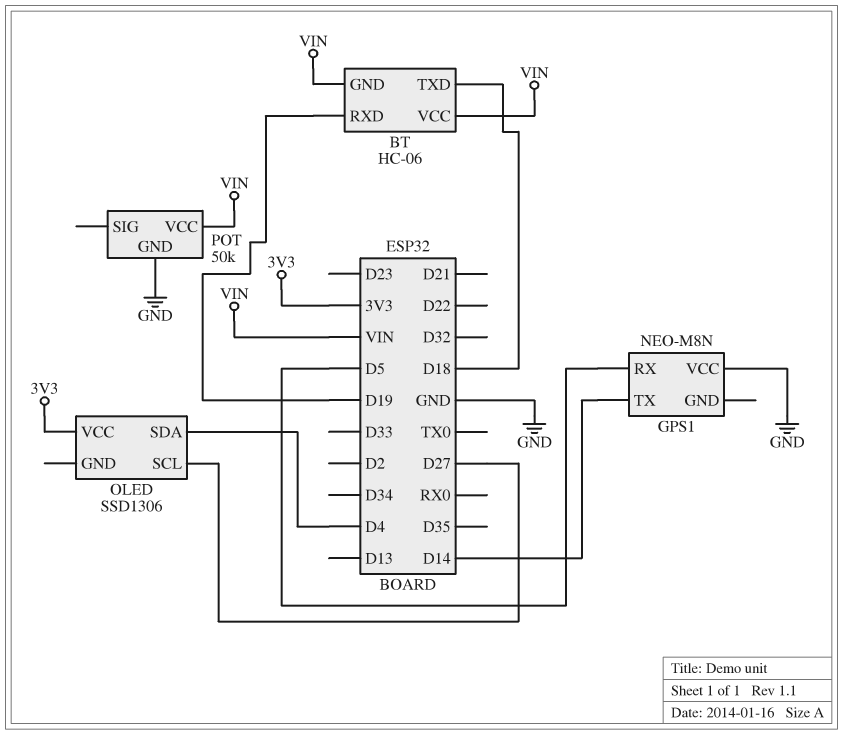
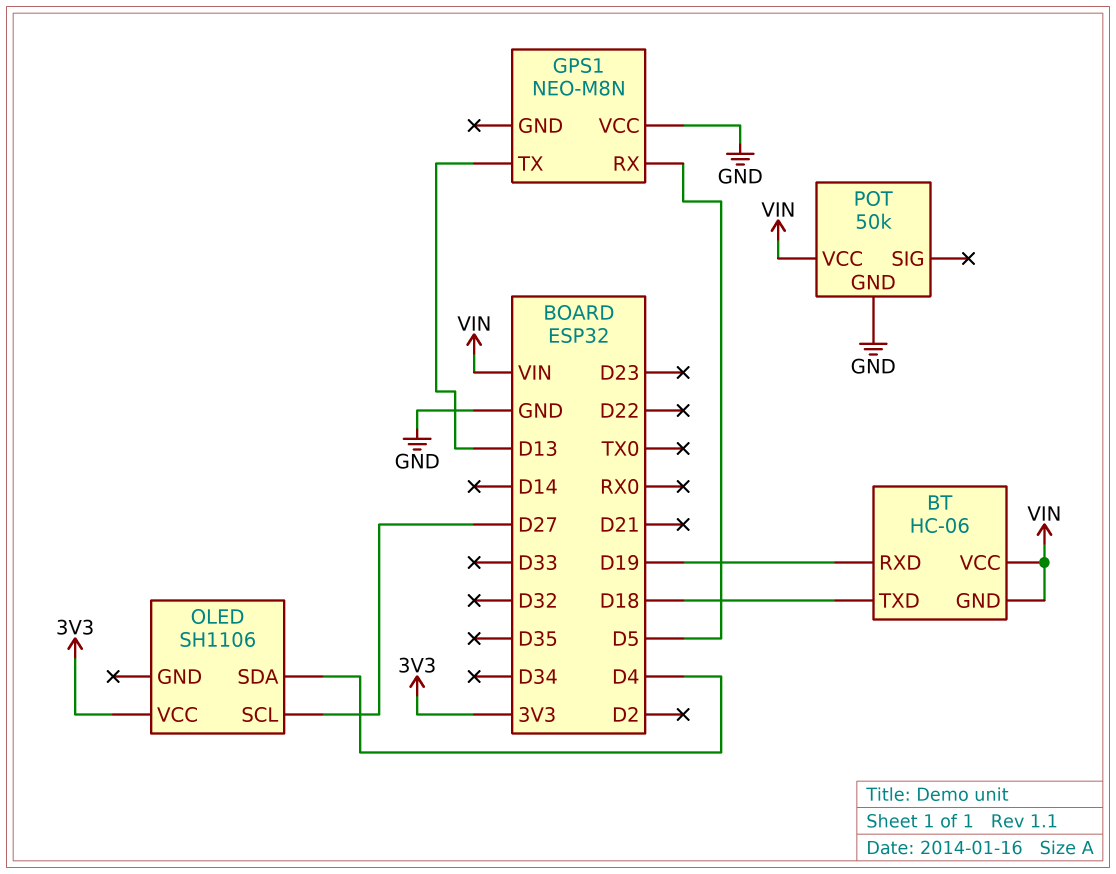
GPS1 pin TX: D14 -> D13
OLED: SSD1306 -> SH1106

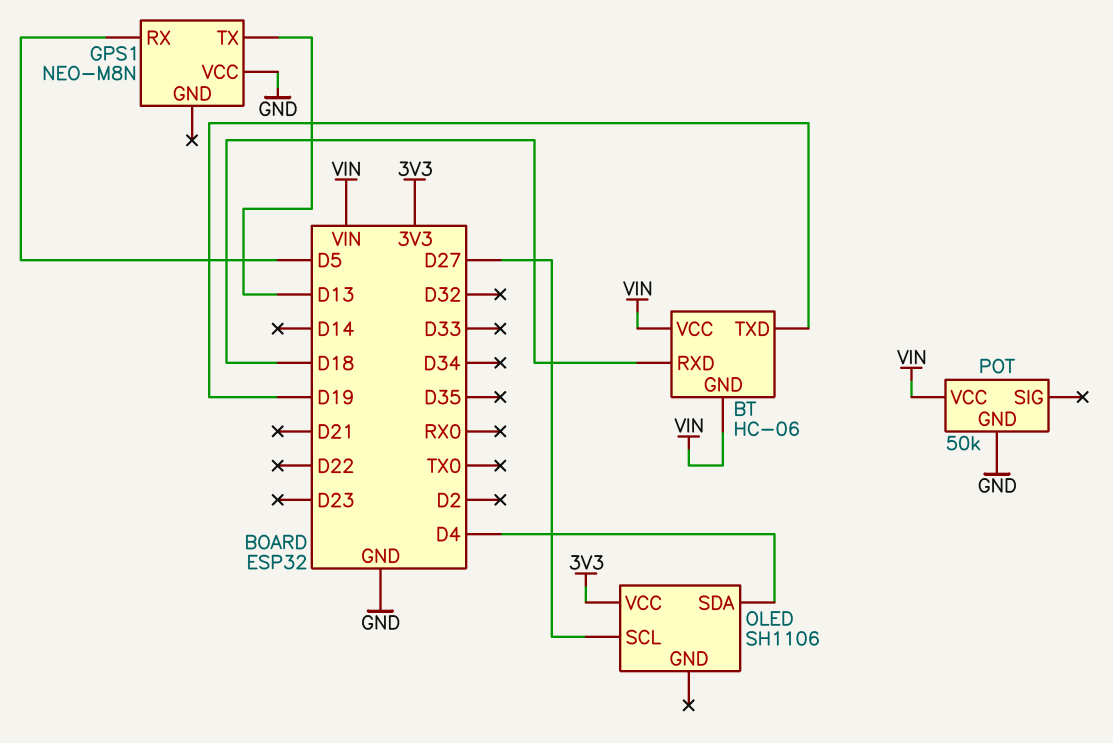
BT pin RXD: D19 -> D18
BT pin TXD: D18 -> D19

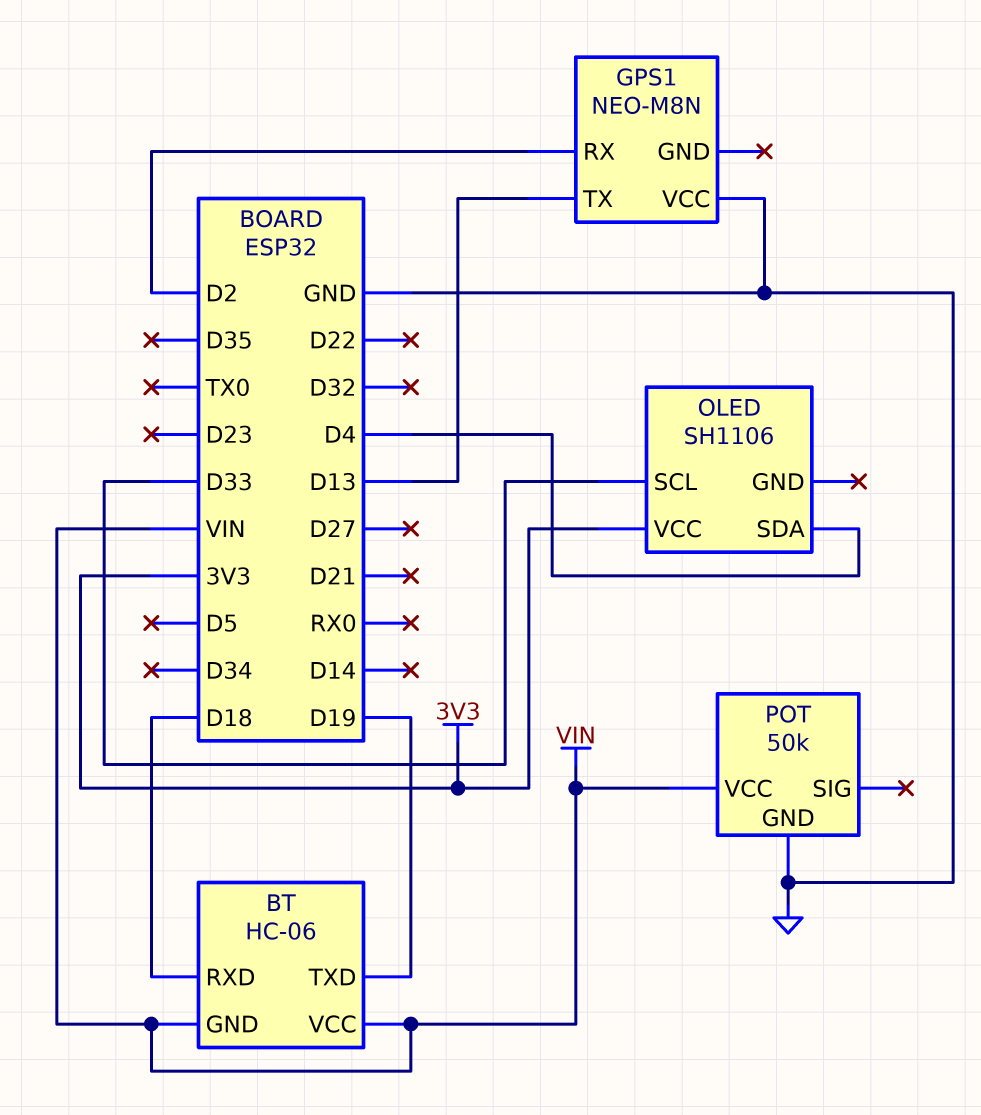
GPS1 pin RX: D5 -> D2
OLED pin SCL: D27 -> D33

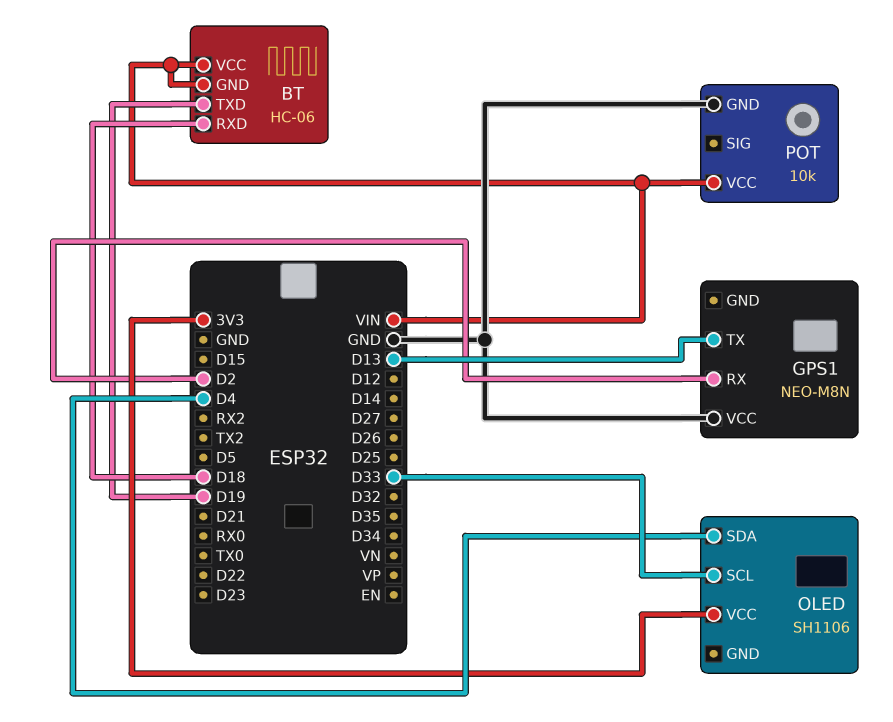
POT: 50k -> 10k

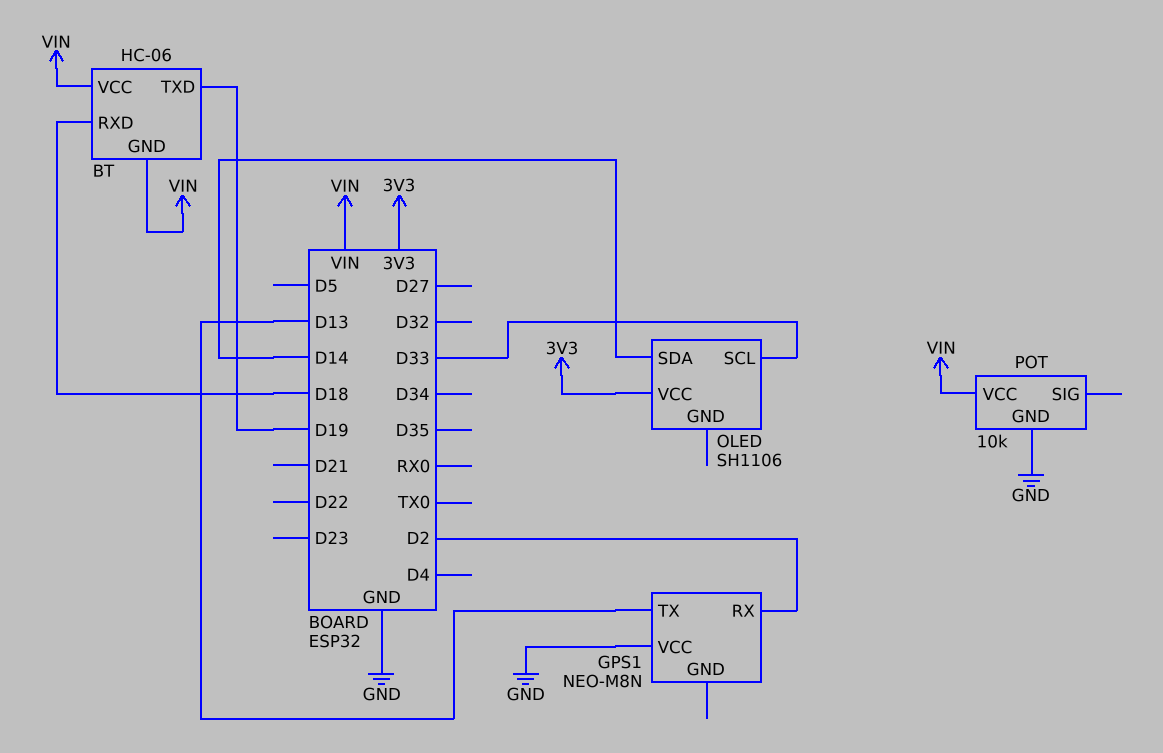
OLED pin SDA: D4 -> D14

